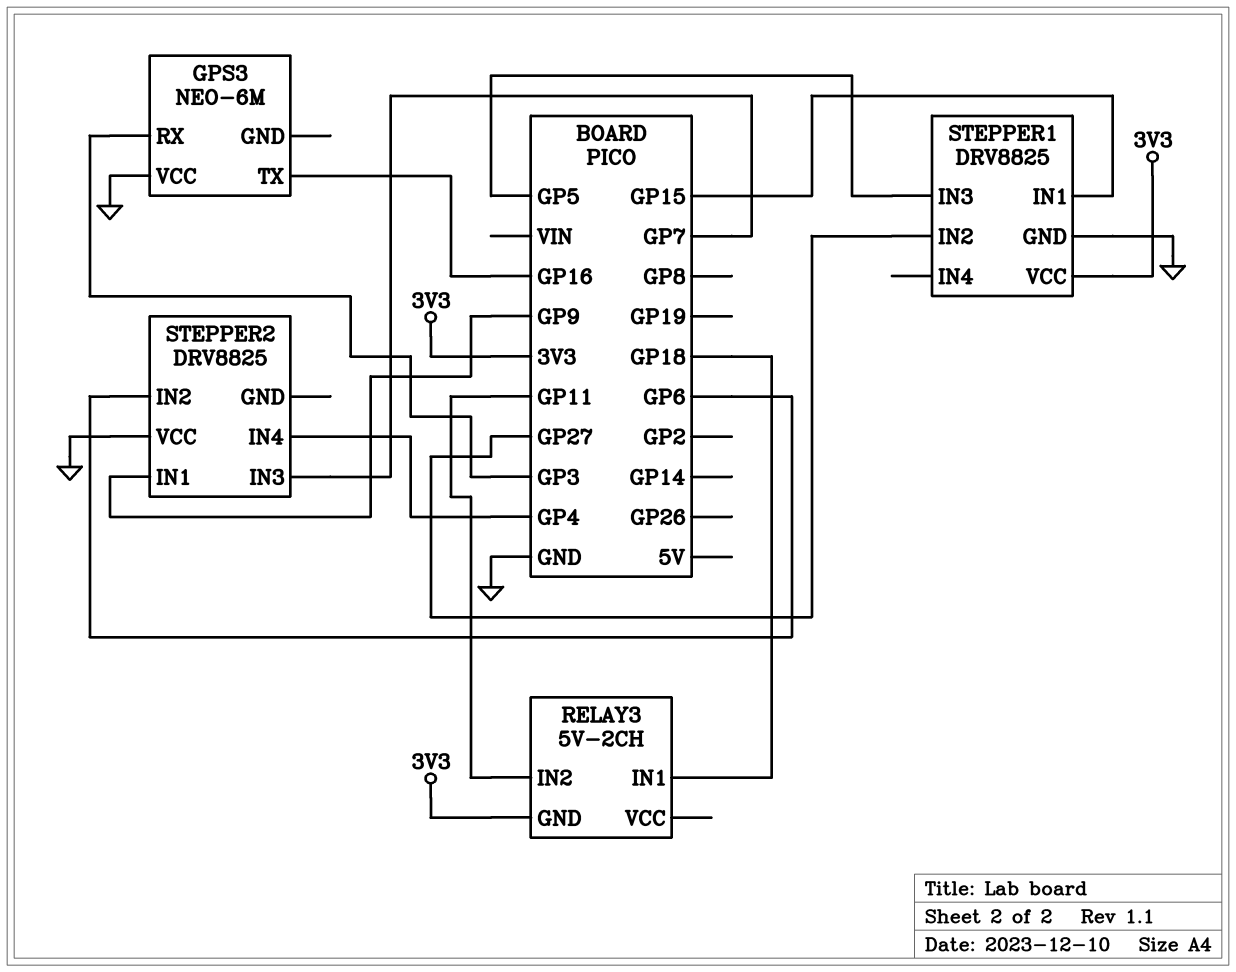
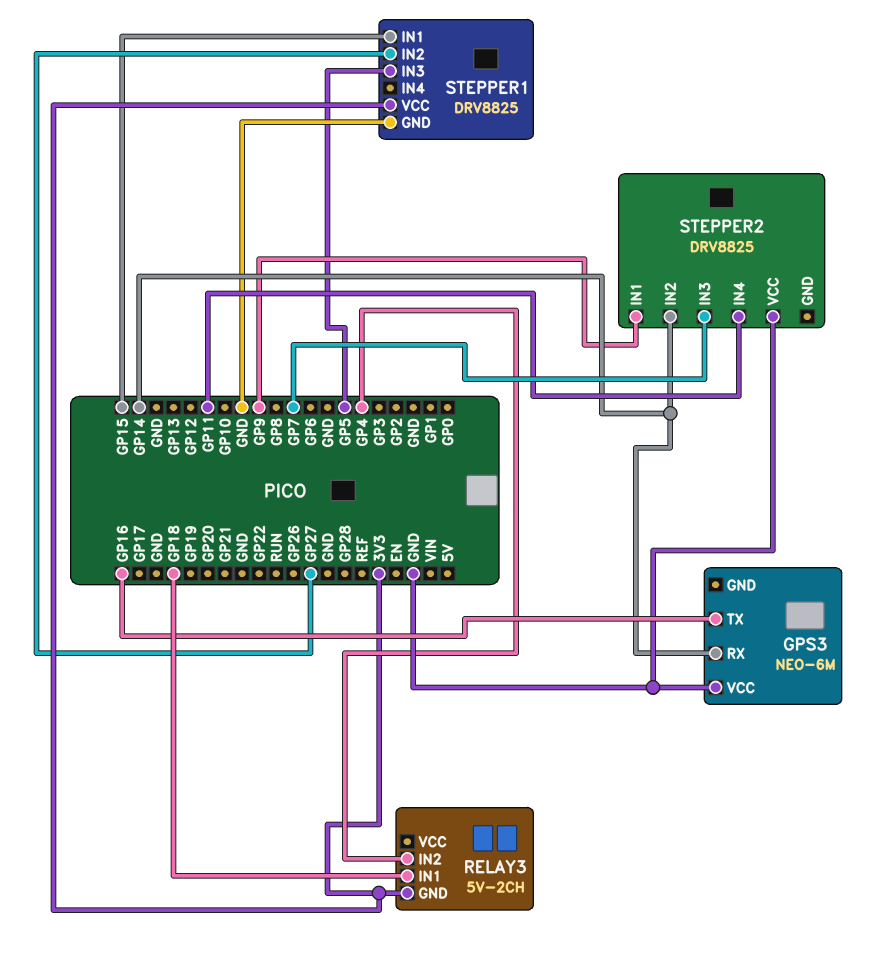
GPS3 pin RX: GP3 -> GP14
RELAY3 pin IN2: GP11 -> GP4
STEPPER2 pin IN2: GP6 -> GP14
STEPPER2 pin IN4: GP4 -> GP11

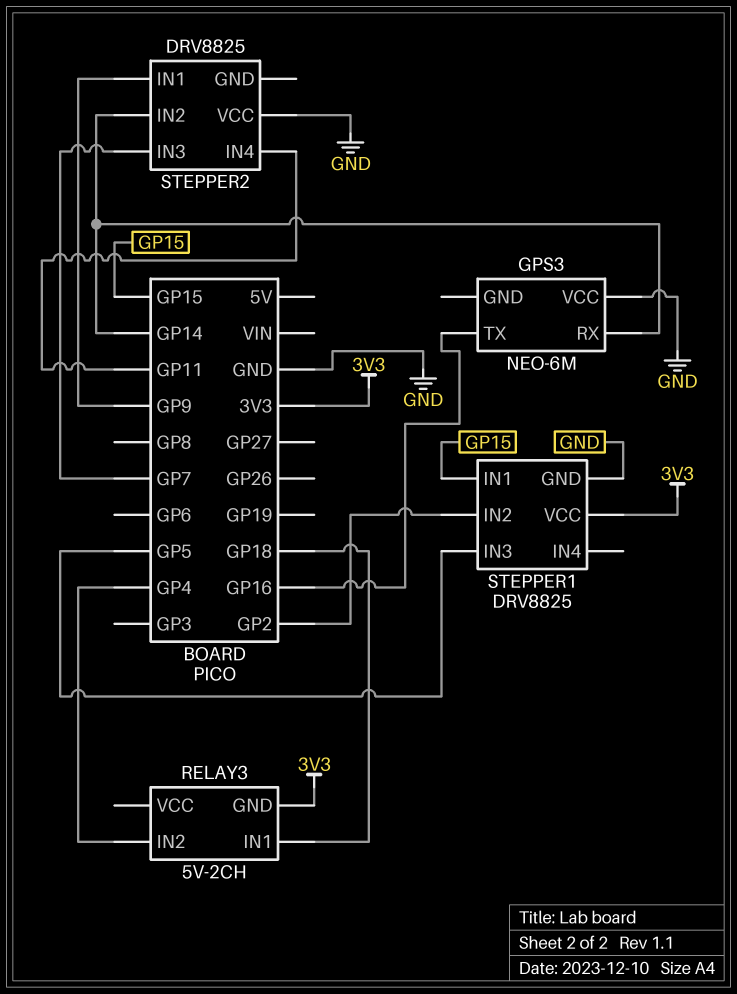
STEPPER1 pin IN2: GP27 -> GP2

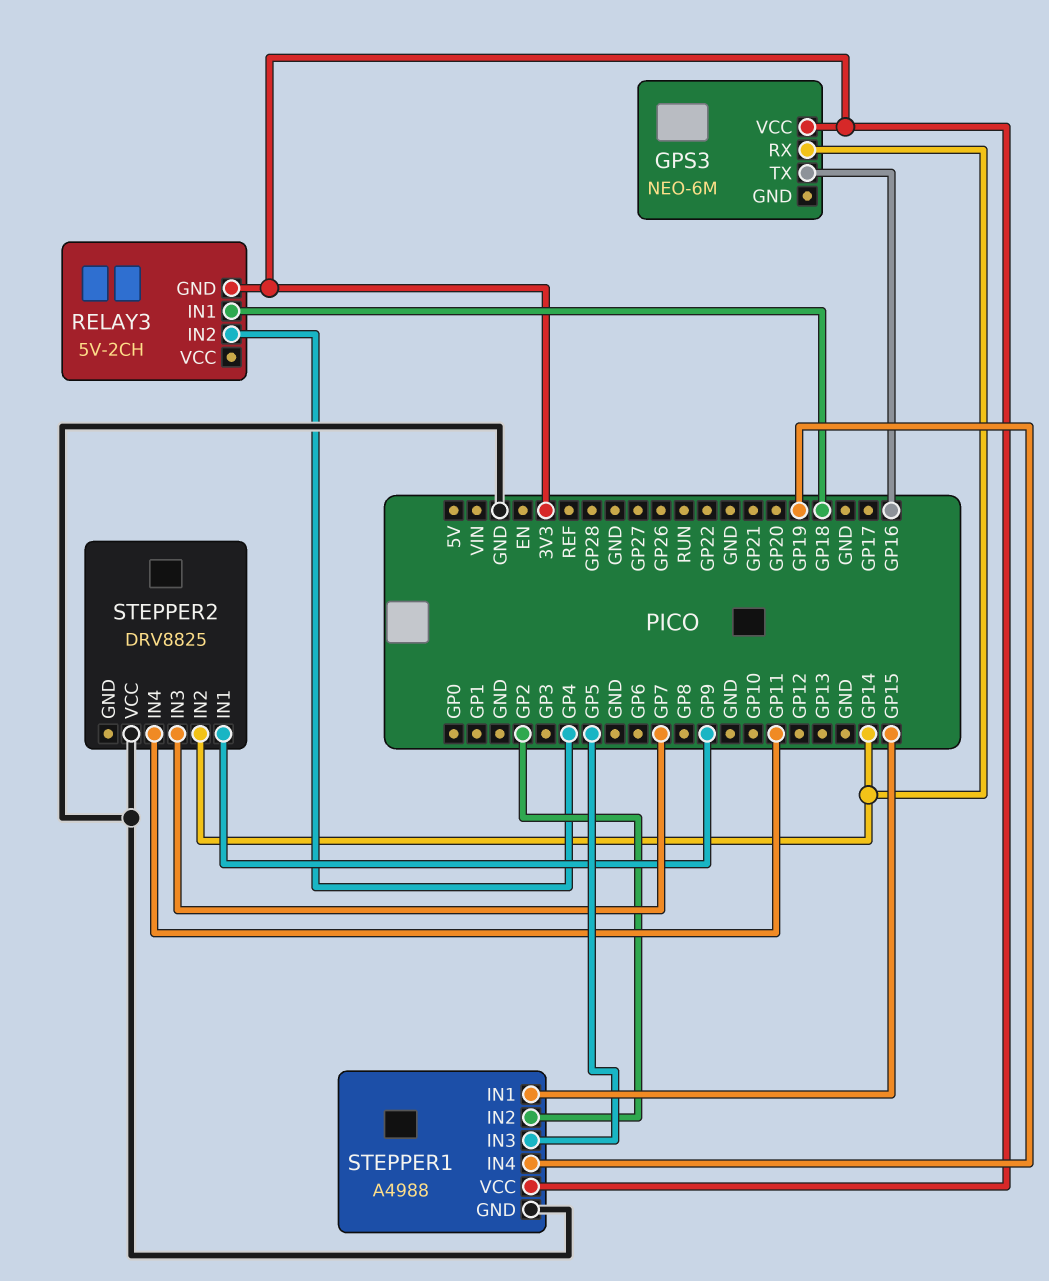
GPS3 pin VCC: GND -> 3V3
STEPPER1: DRV8825 -> A4988
STEPPER1 pin IN4: none -> GP19

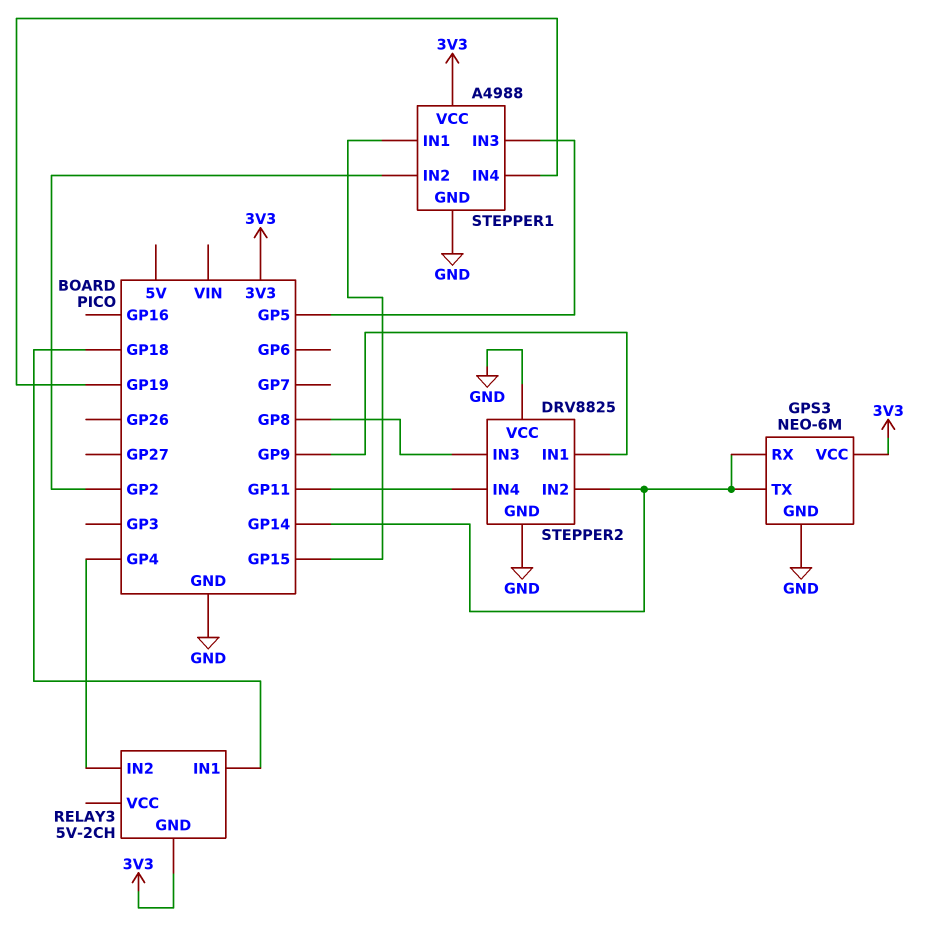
GPS3 pin GND: none -> GND
GPS3 pin TX: GP16 -> GP14
STEPPER2 pin GND: none -> GND
STEPPER2 pin IN3: GP7 -> GP8

